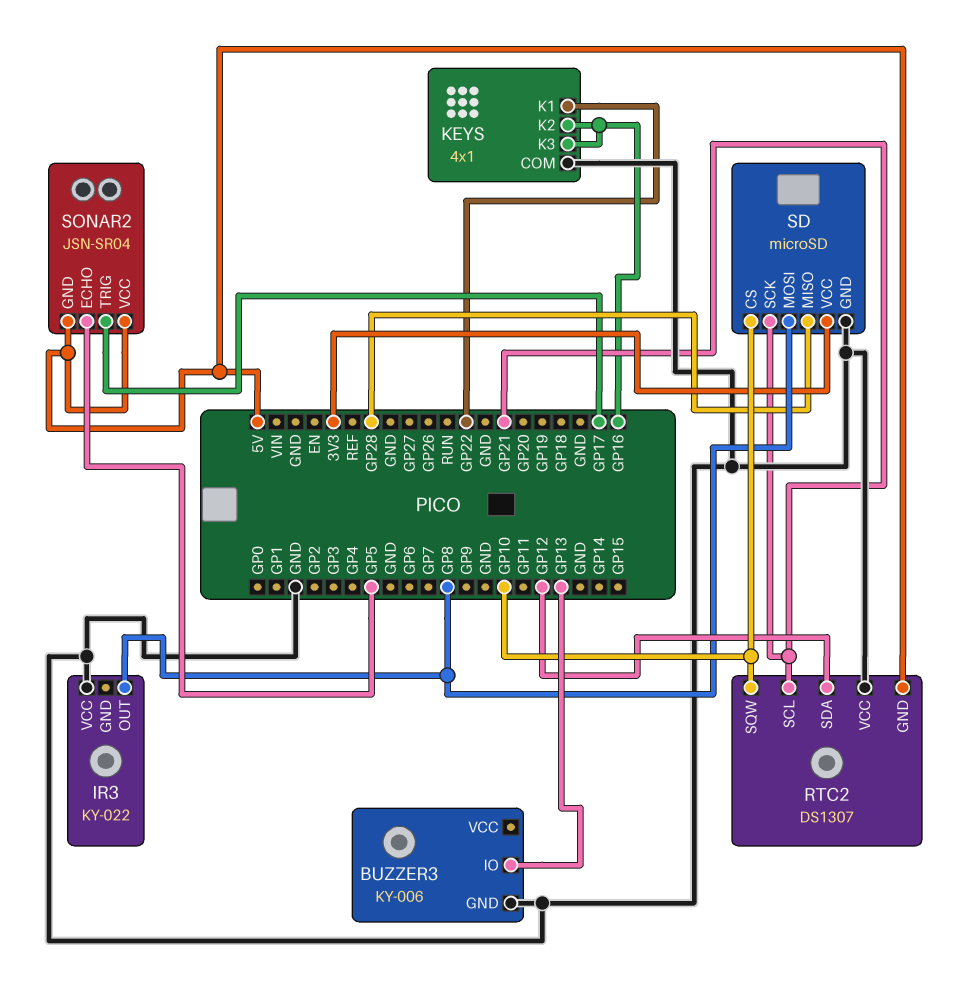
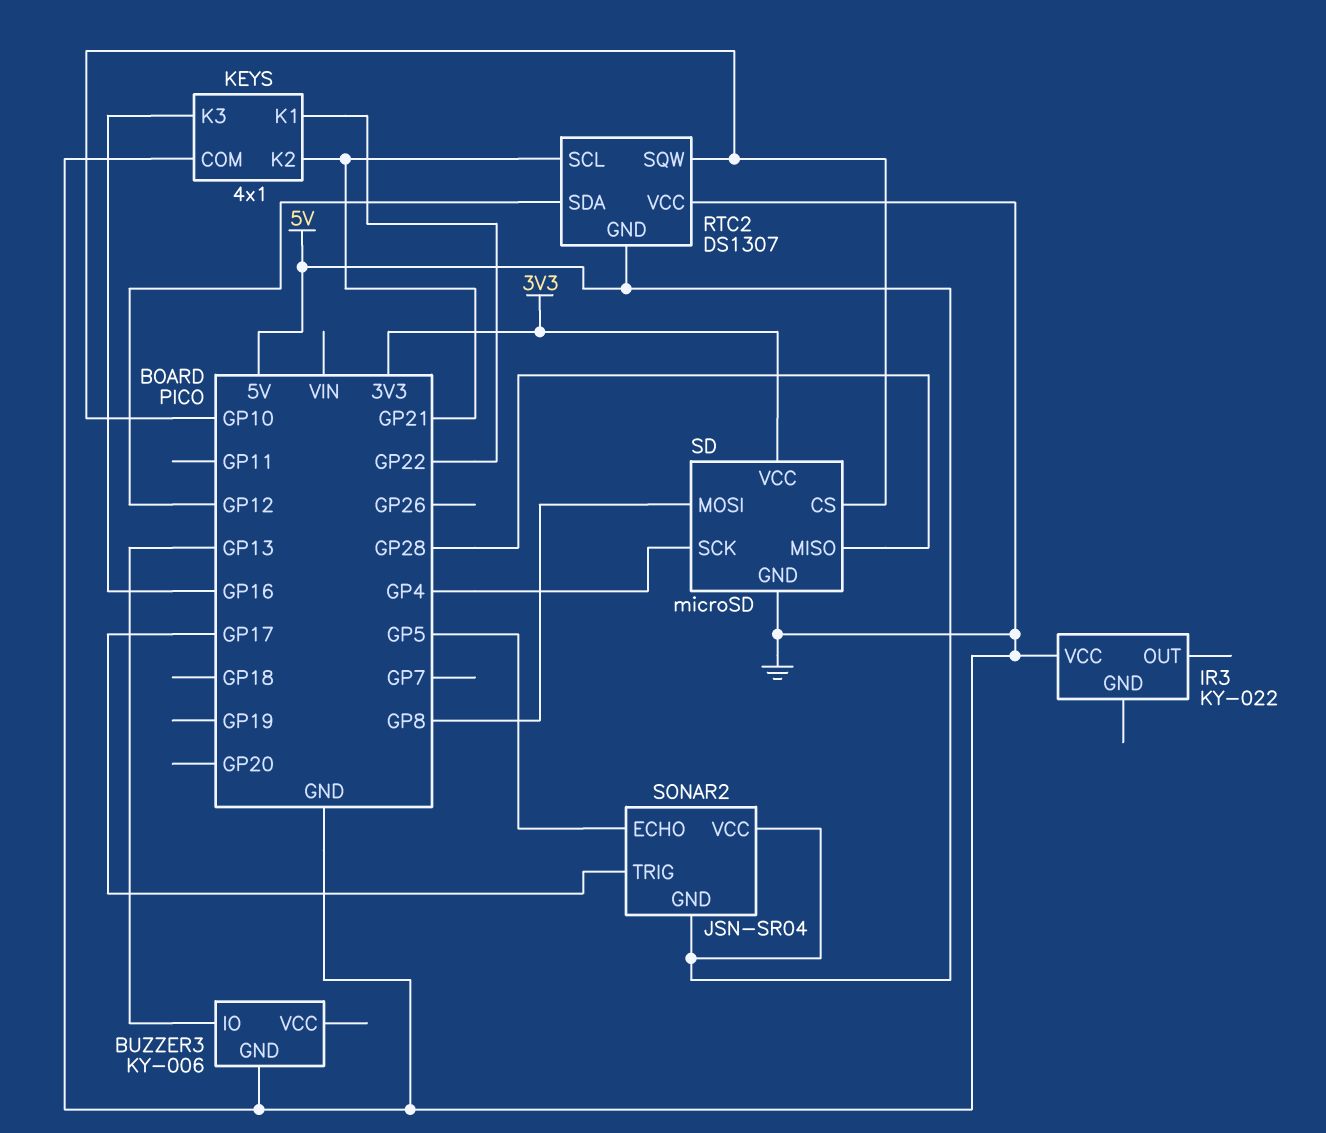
IR3 pin OUT: GP8 -> none
KEYS pin K2: GP16 -> GP21
SD pin SCK: GP21 -> GP4

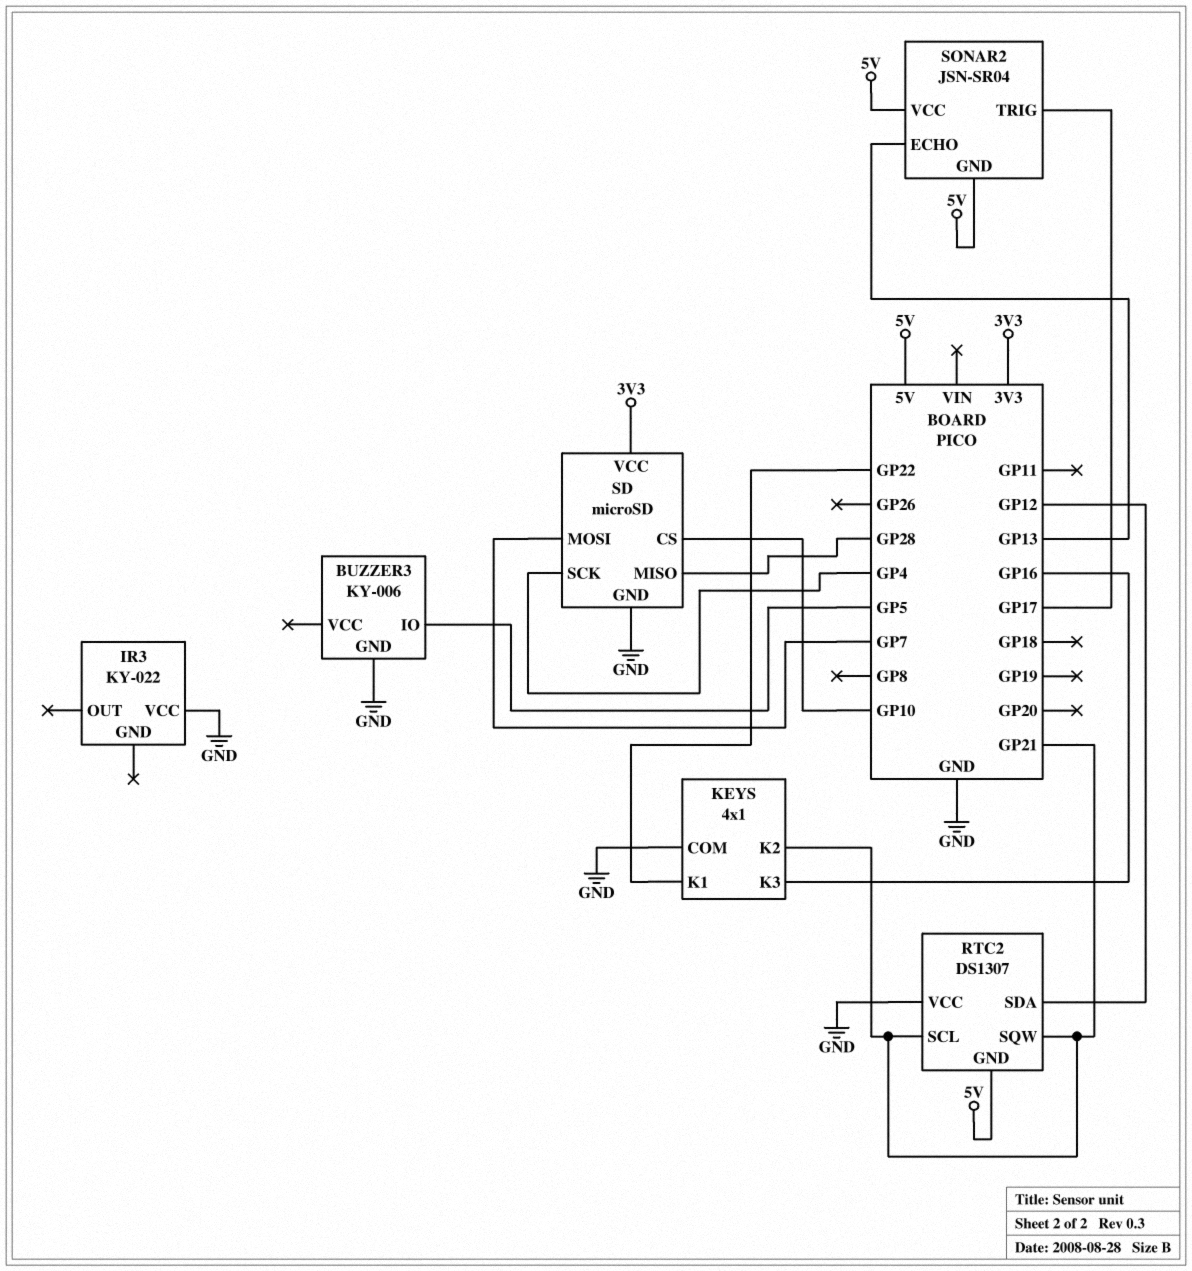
BUZZER3 pin IO: GP13 -> GP5
RTC2 pin SQW: GP10 -> GP21
SD pin MOSI: GP8 -> GP7
SONAR2 pin ECHO: GP5 -> GP13

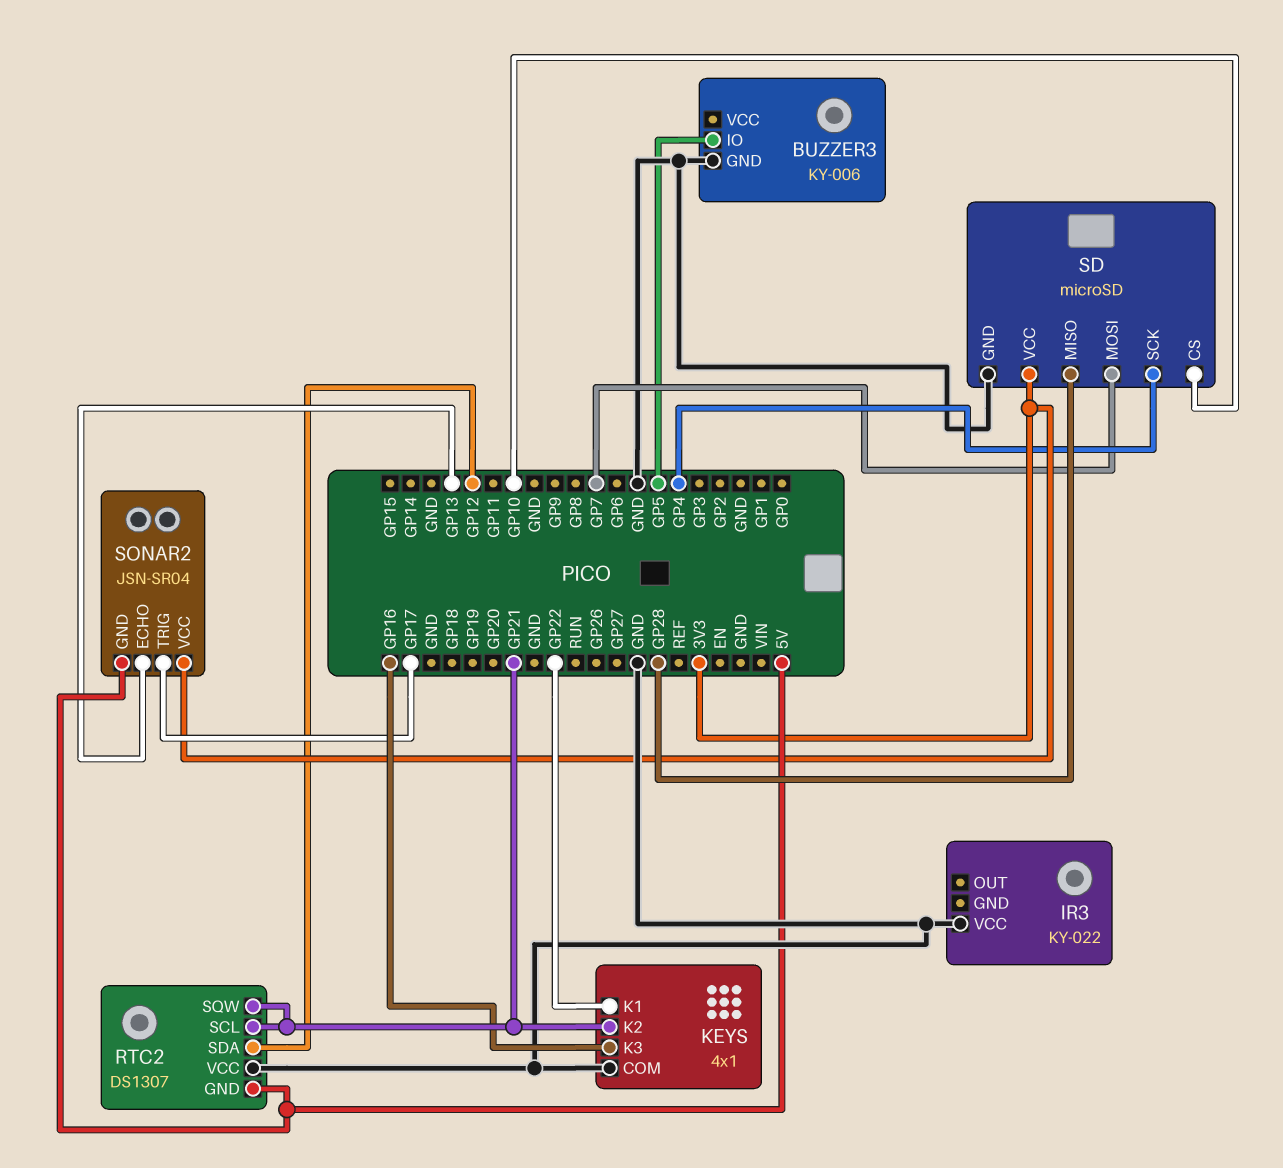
SONAR2 pin VCC: 5V -> 3V3

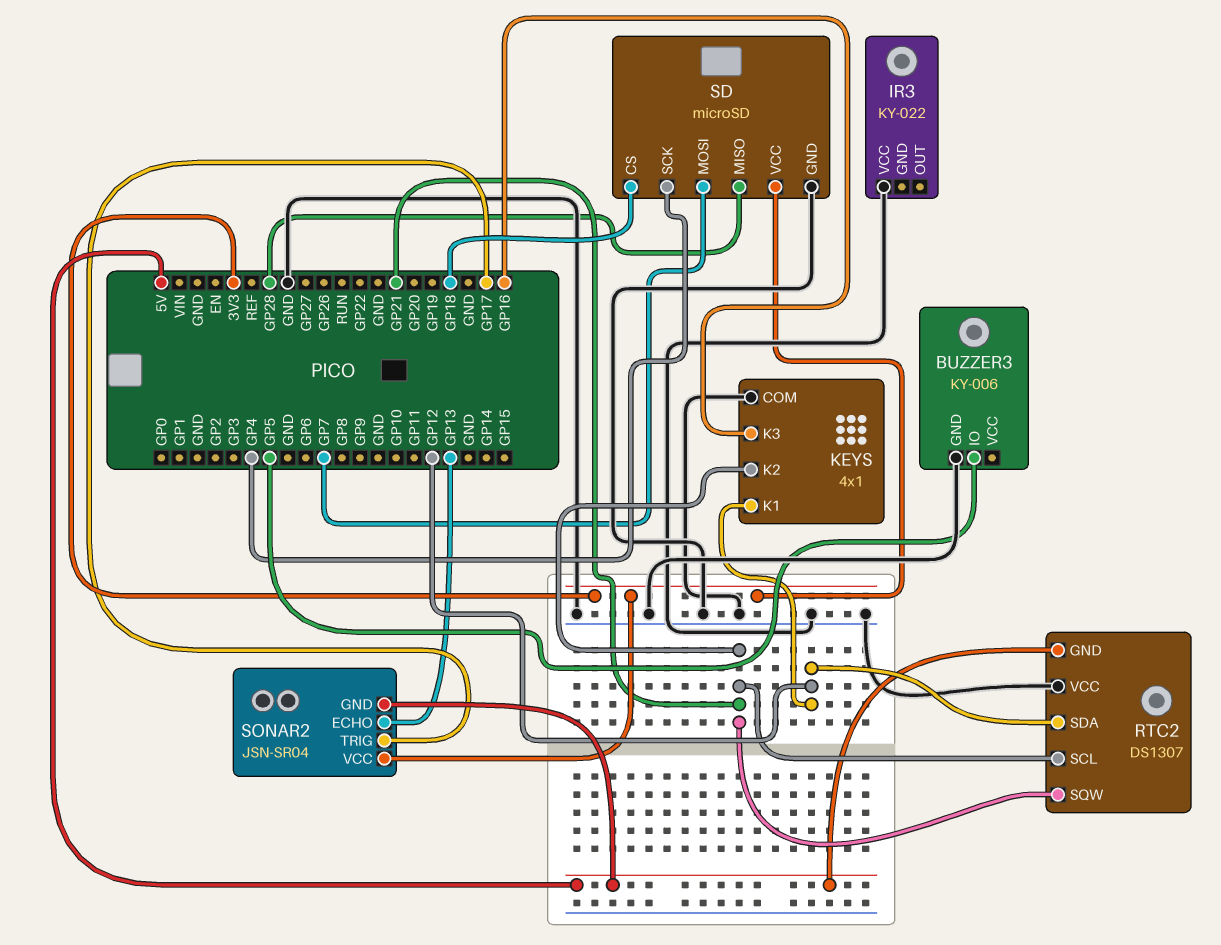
KEYS pin K1: GP22 -> GP12
SD pin CS: GP10 -> GP18

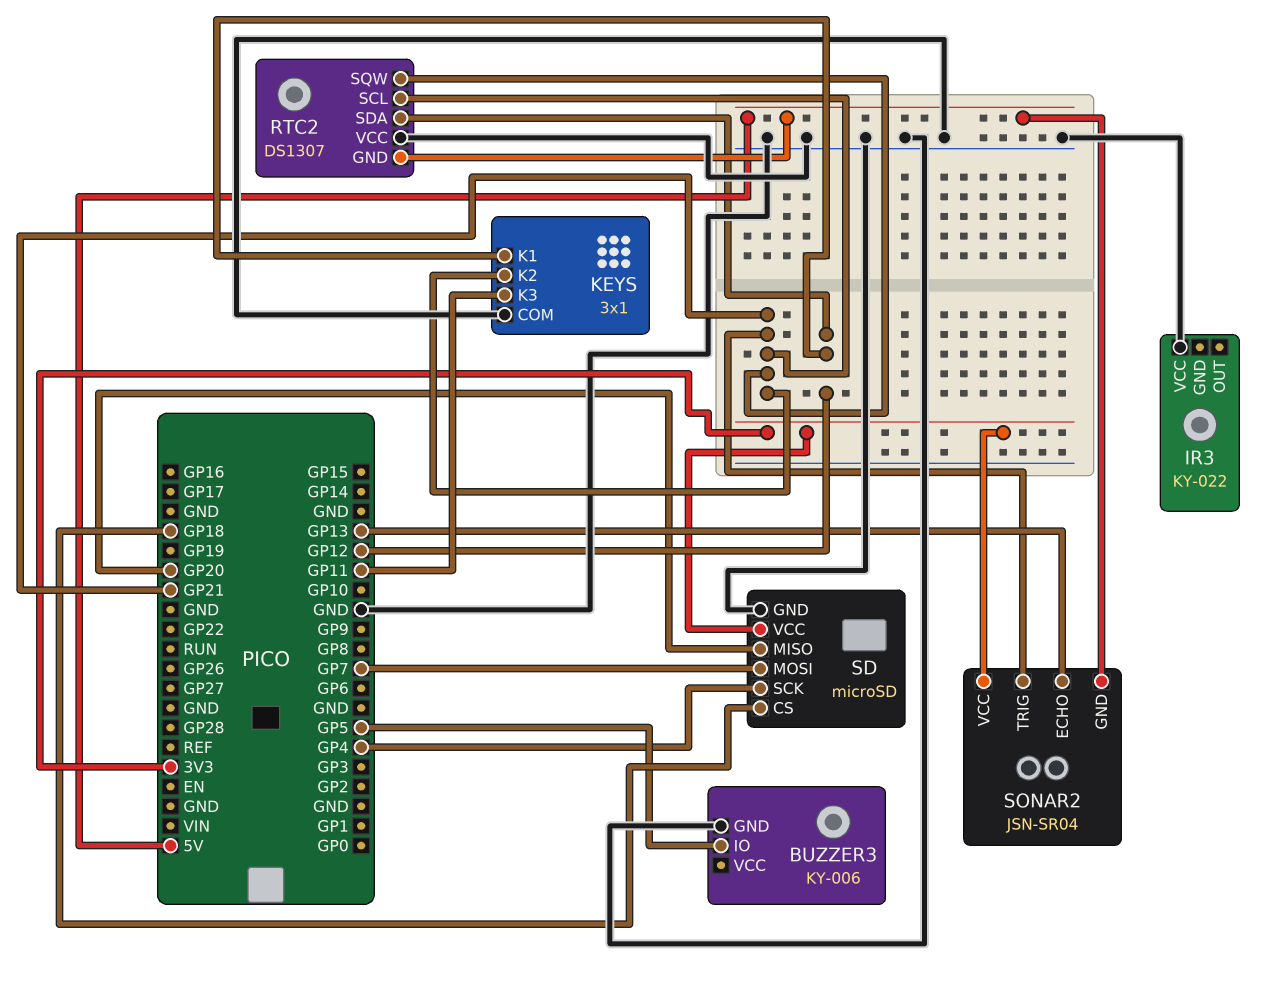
KEYS: 4x1 -> 3x1
KEYS pin K3: GP16 -> GP11
SD pin MISO: GP28 -> GP20
SONAR2 pin TRIG: GP17 -> GP21

